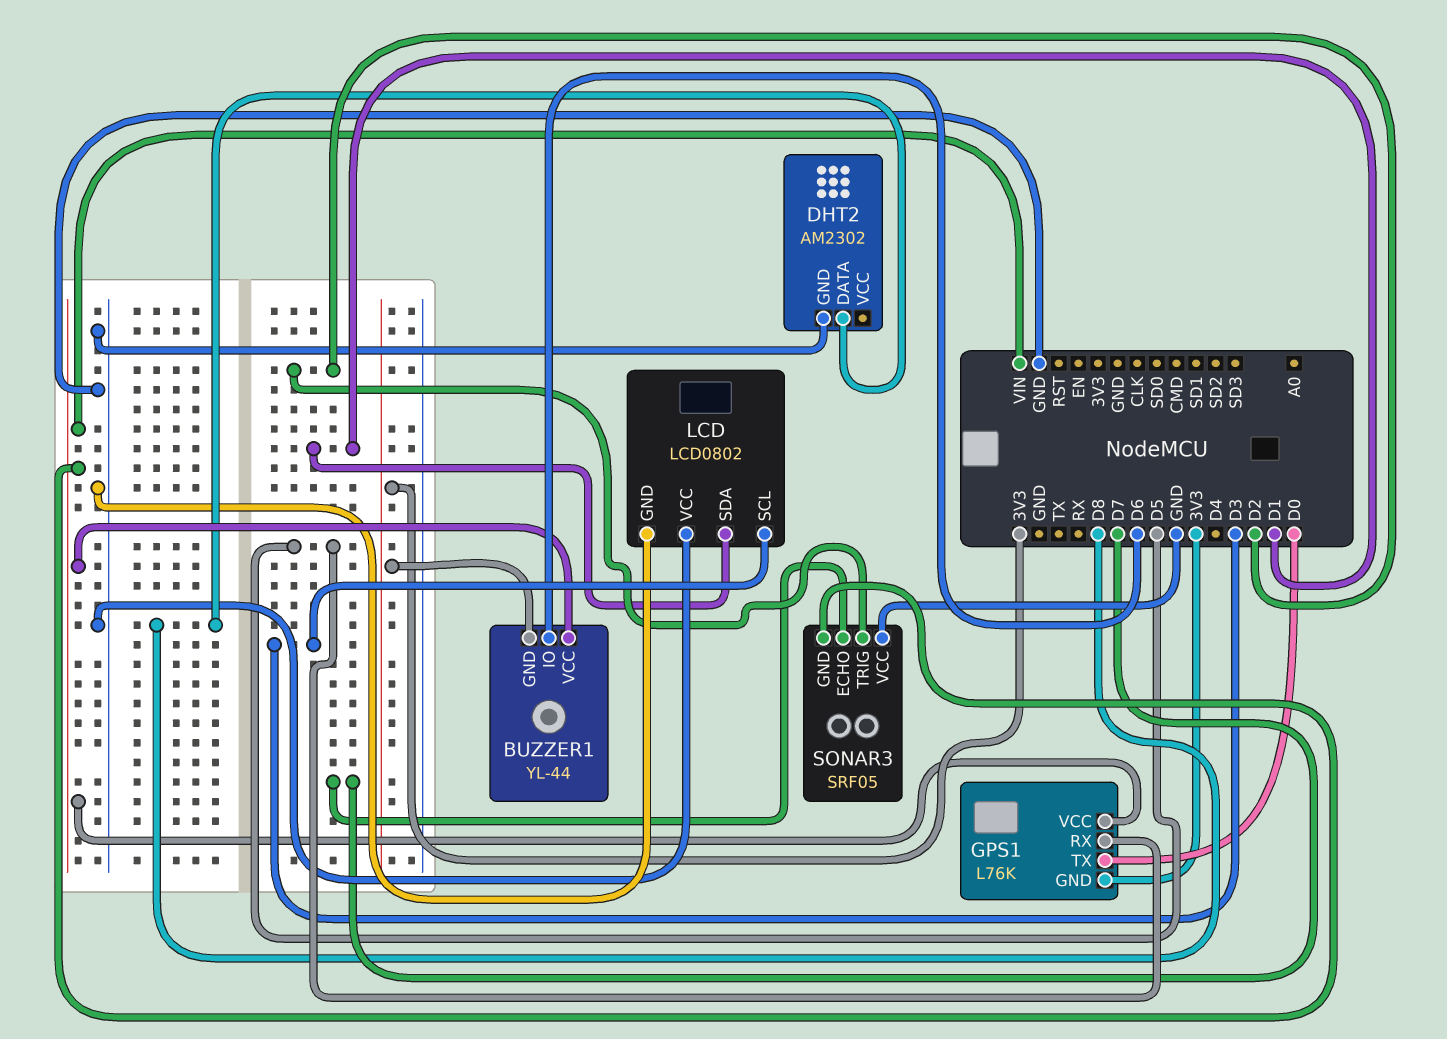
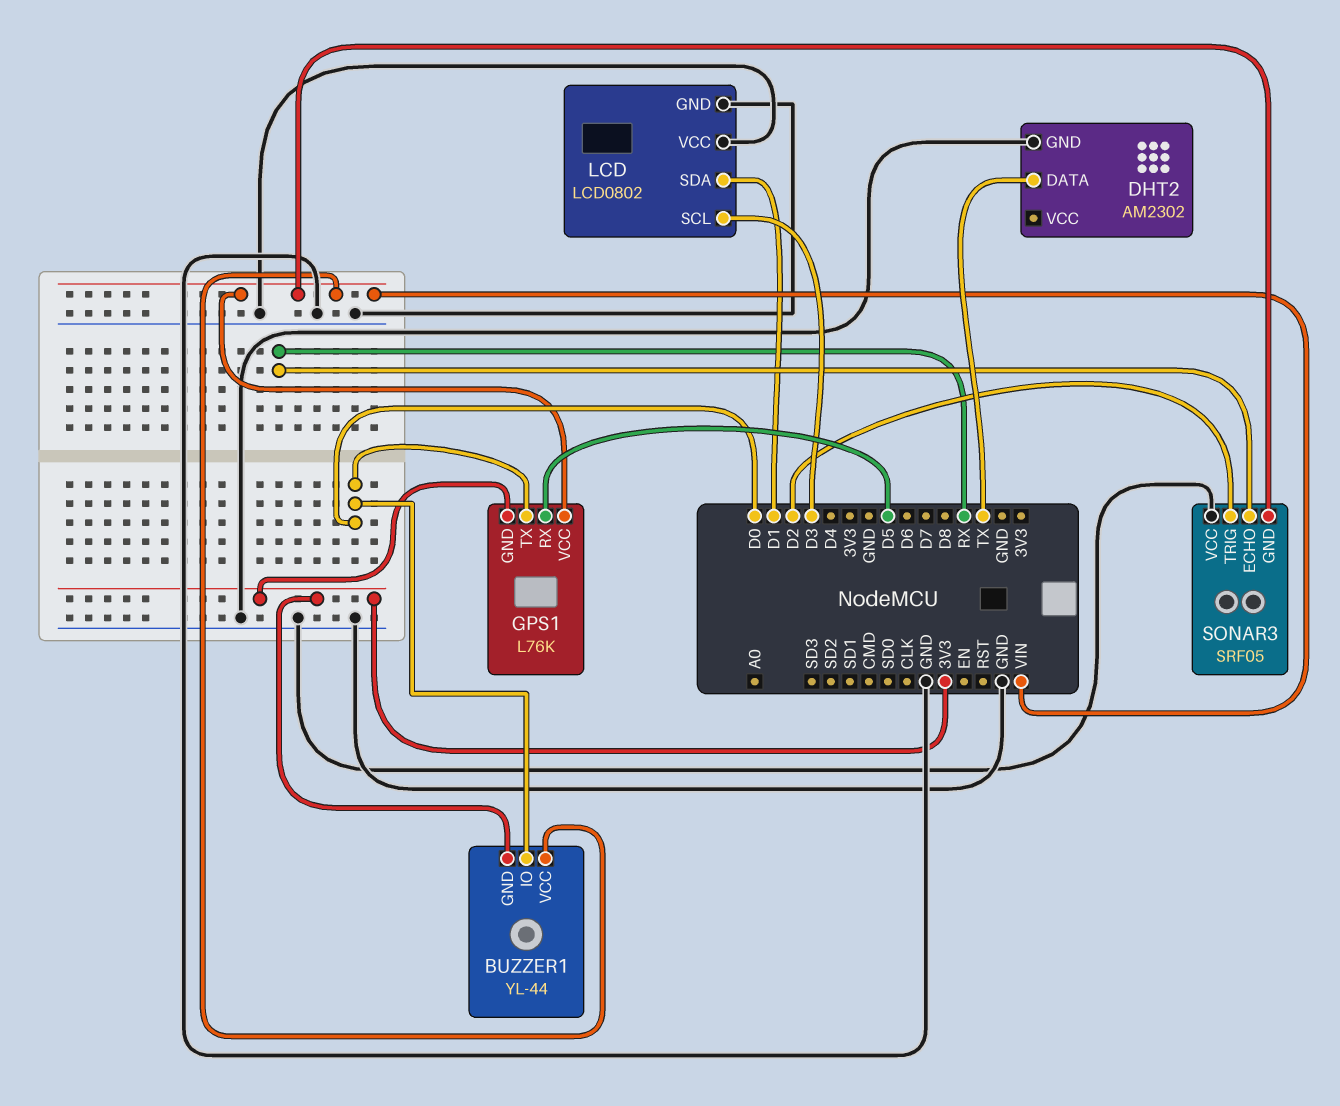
BUZZER1 pin IO: D6 -> D0
DHT2 pin DATA: D8 -> TX
SONAR3 pin ECHO: D7 -> RX

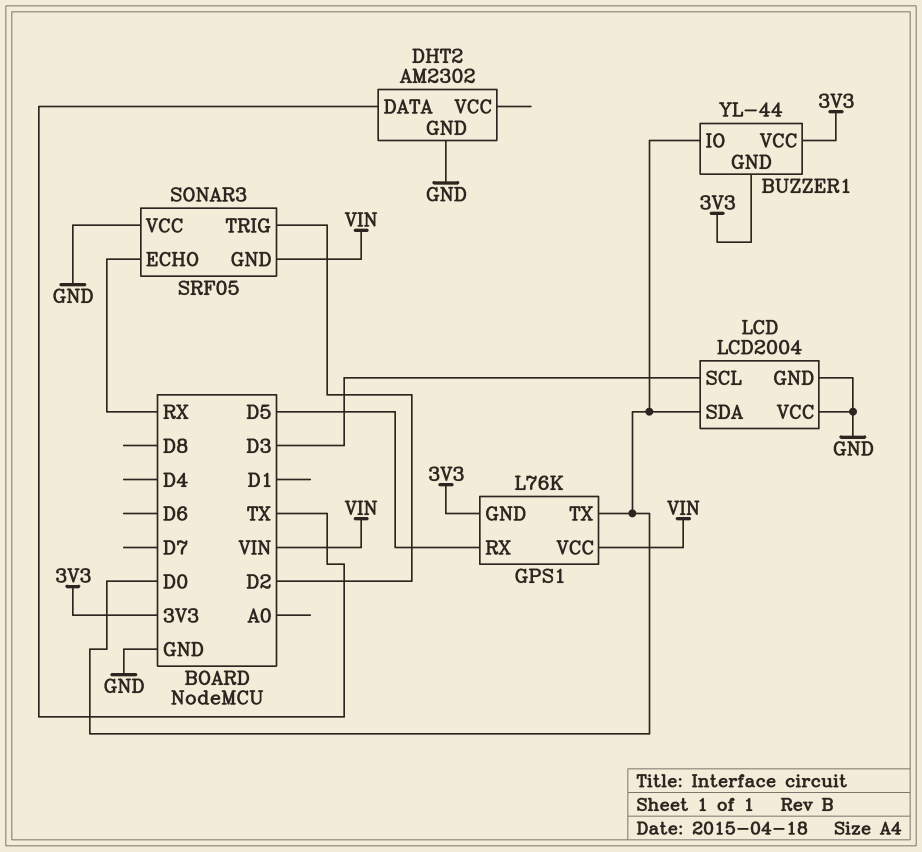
BUZZER1 pin VCC: VIN -> 3V3
LCD: LCD0802 -> LCD2004
LCD pin SDA: D1 -> D0

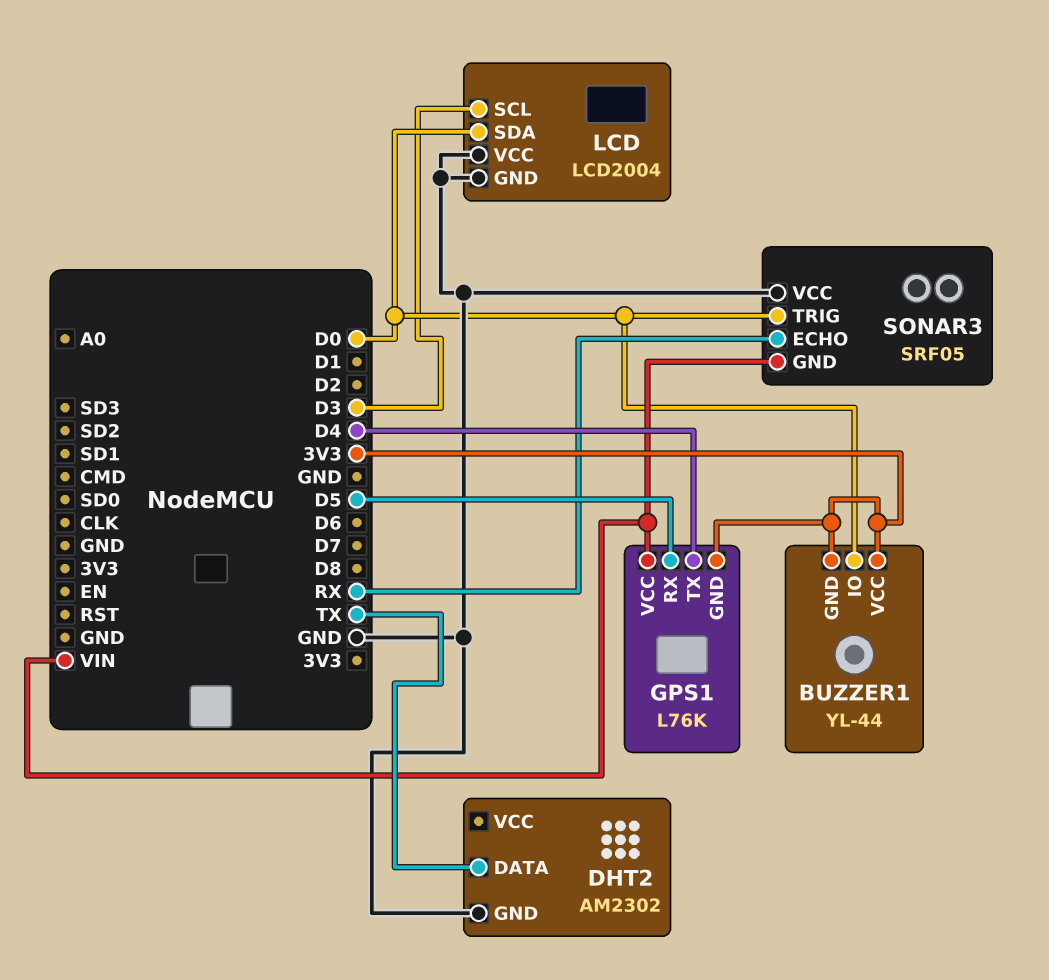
GPS1 pin TX: D0 -> D4
SONAR3 pin TRIG: D2 -> D0

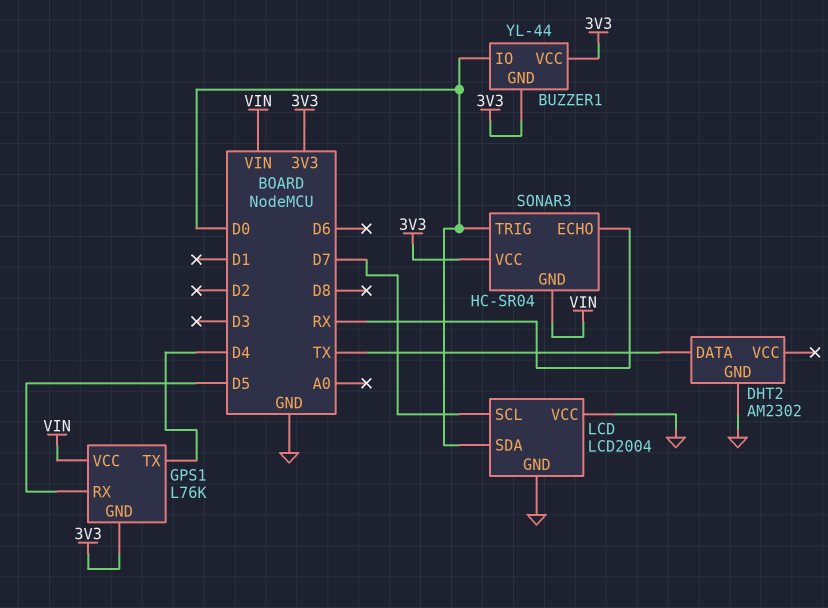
LCD pin SCL: D3 -> D7
SONAR3: SRF05 -> HC-SR04
SONAR3 pin VCC: GND -> 3V3

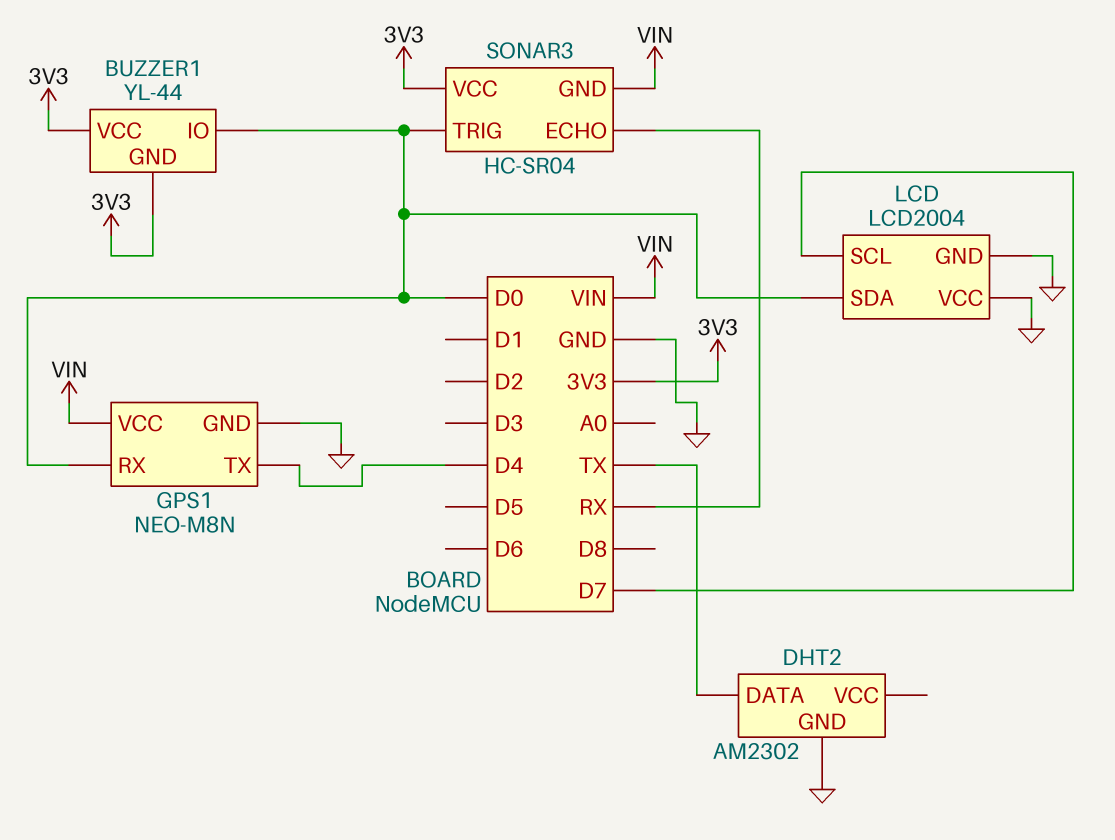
GPS1: L76K -> NEO-M8N
GPS1 pin GND: 3V3 -> GND
GPS1 pin RX: D5 -> D0

